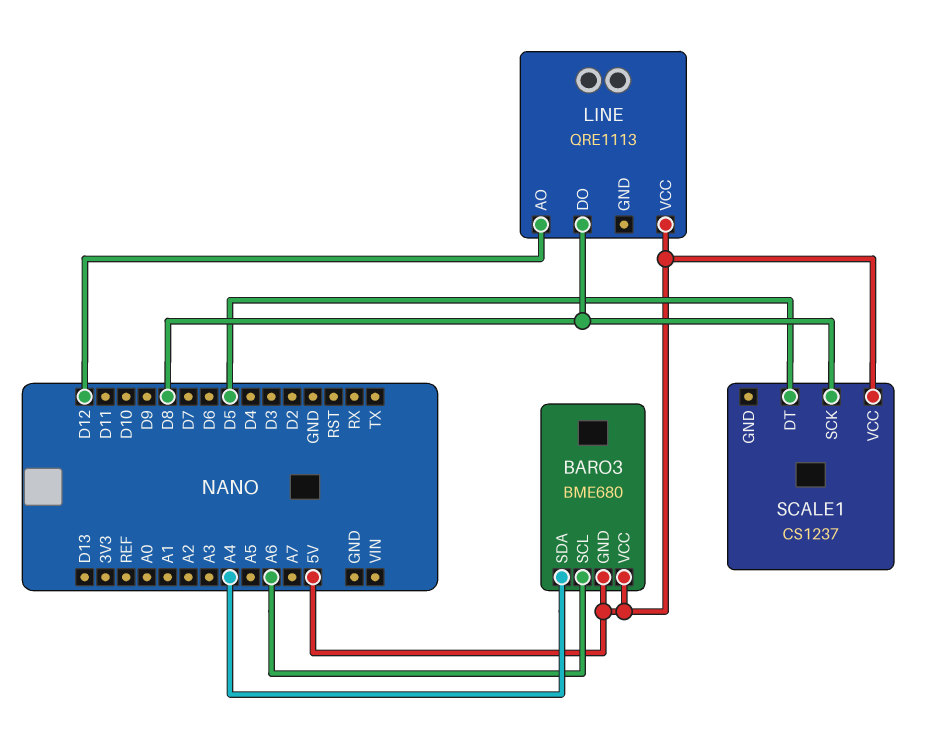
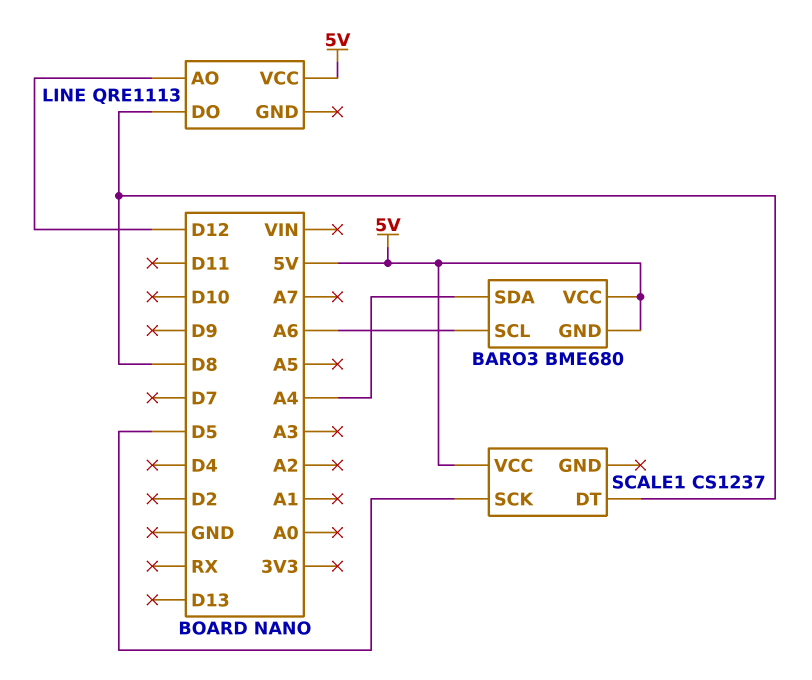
SCALE1 pin DT: D5 -> D8
SCALE1 pin SCK: D8 -> D5

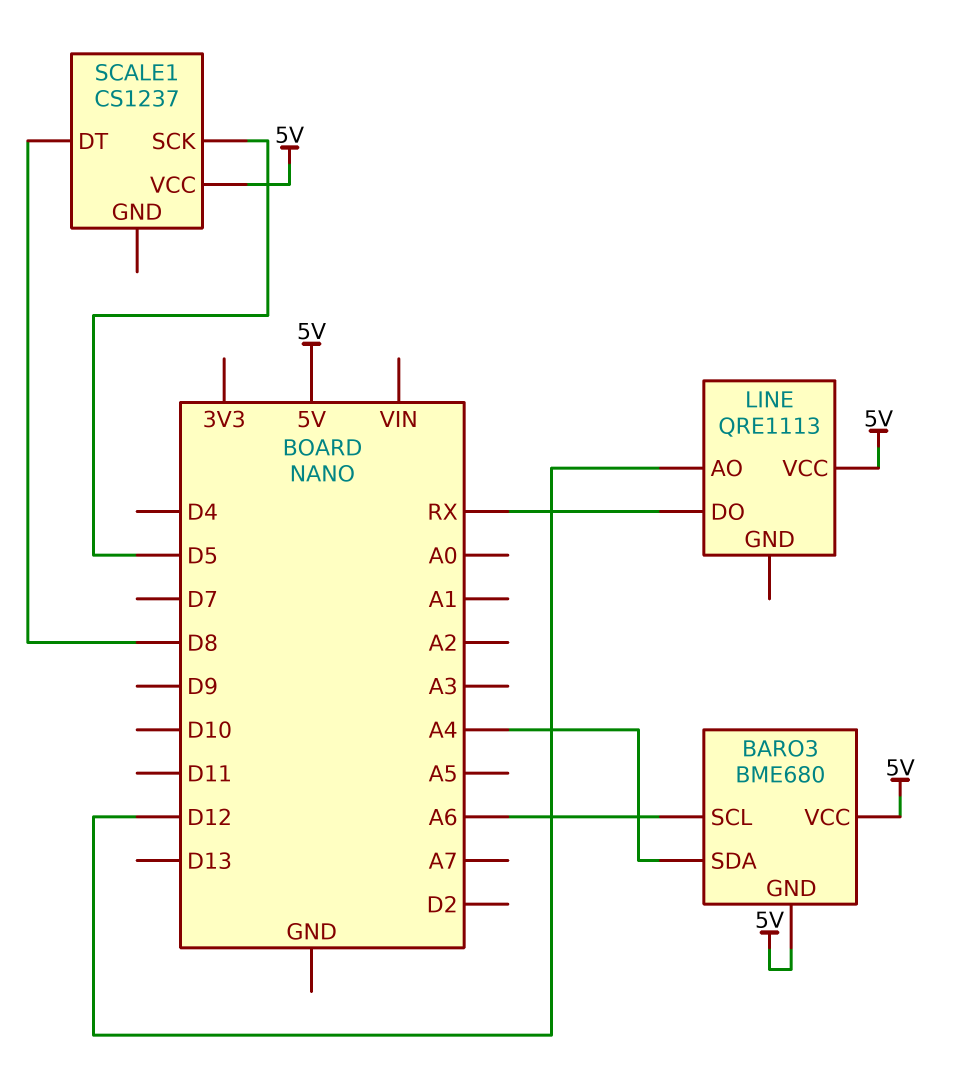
LINE pin DO: D8 -> RX

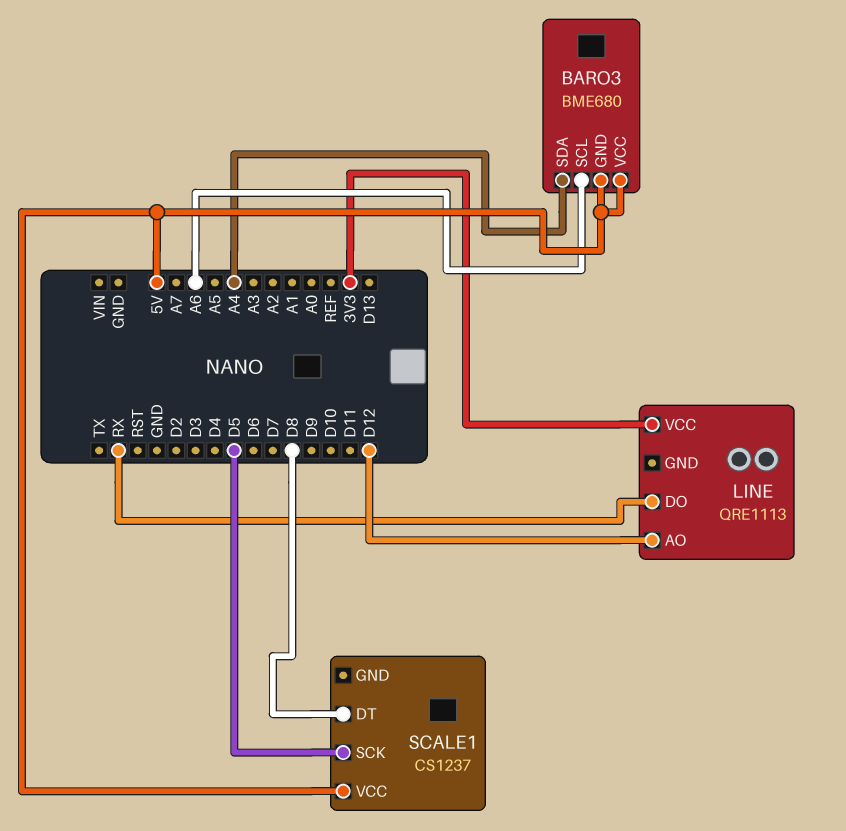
LINE pin VCC: 5V -> 3V3

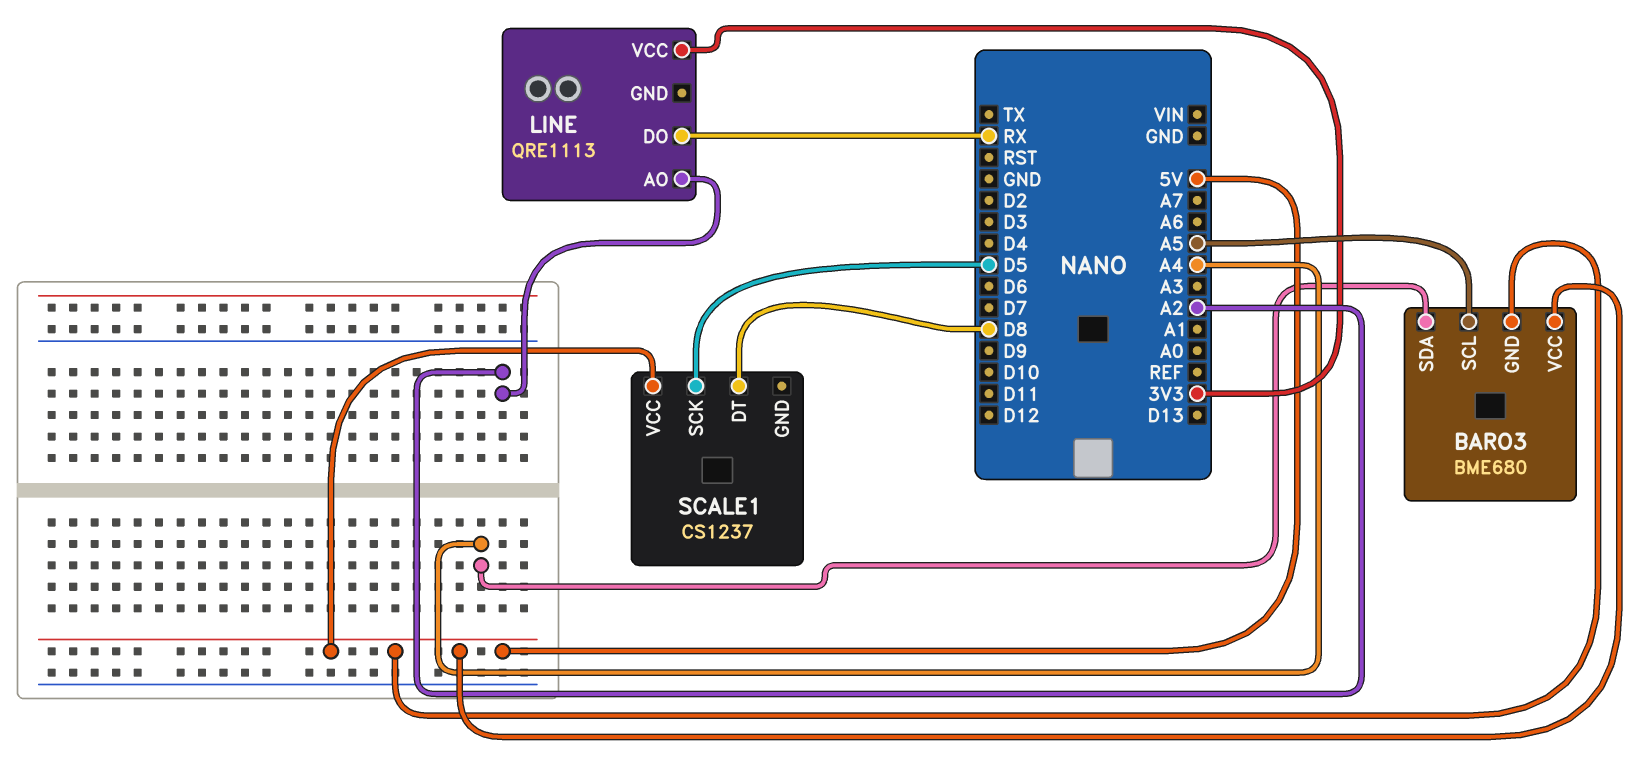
BARO3 pin SCL: A6 -> A5
LINE pin AO: D12 -> A2

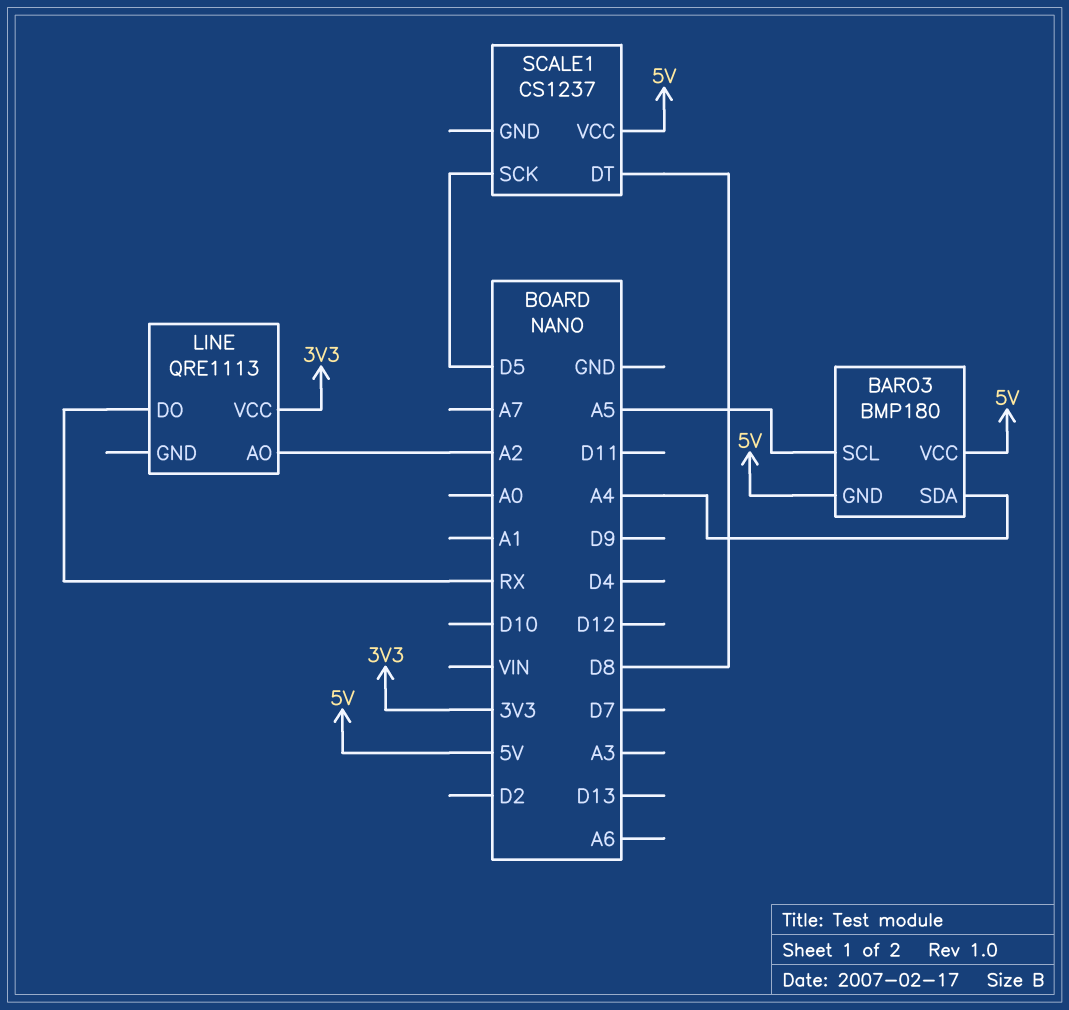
BARO3: BME680 -> BMP180

